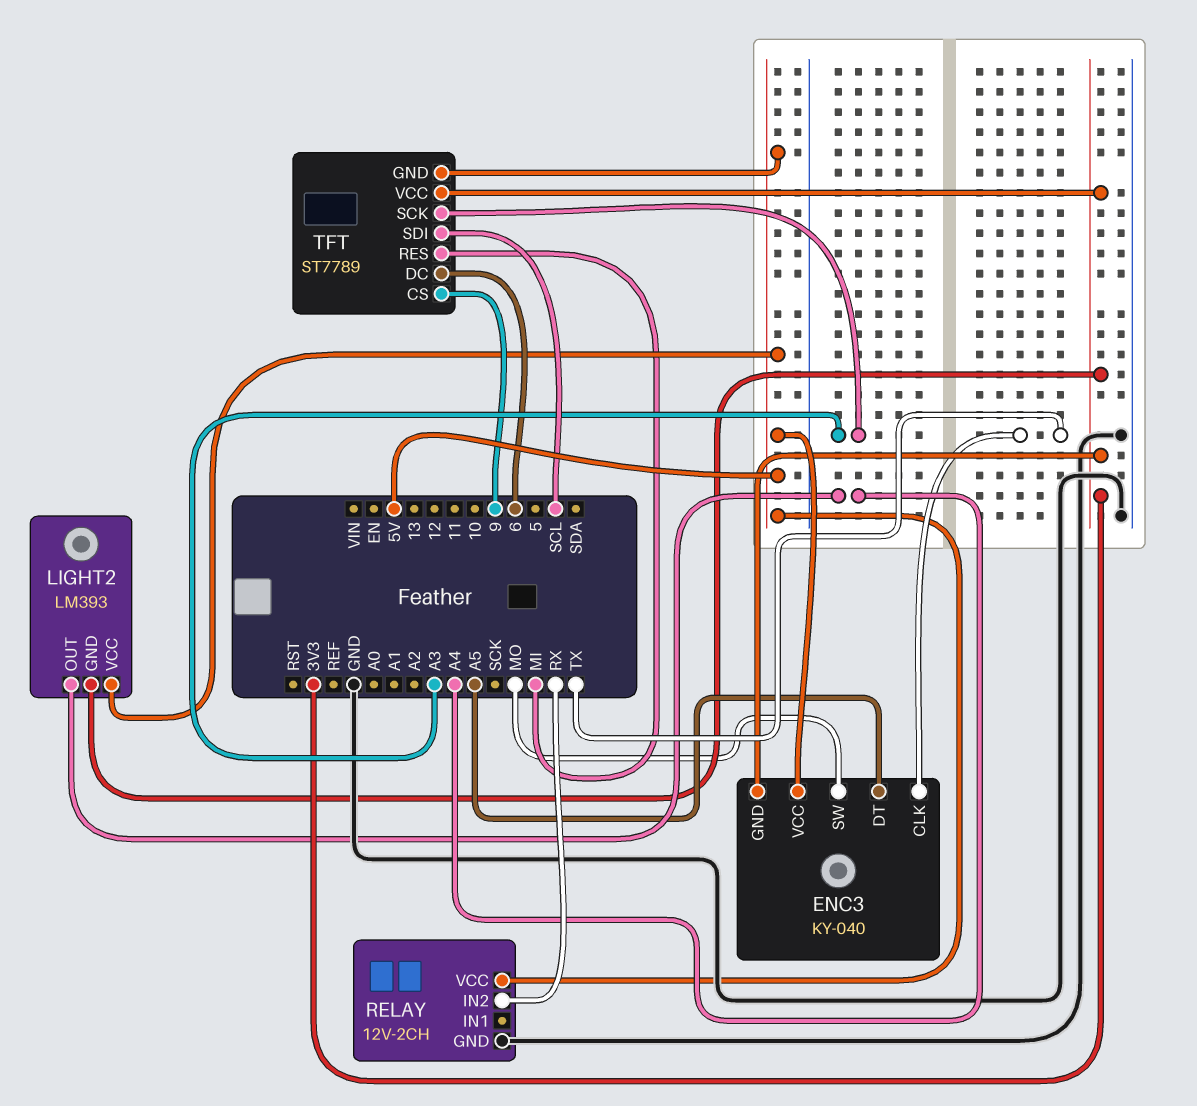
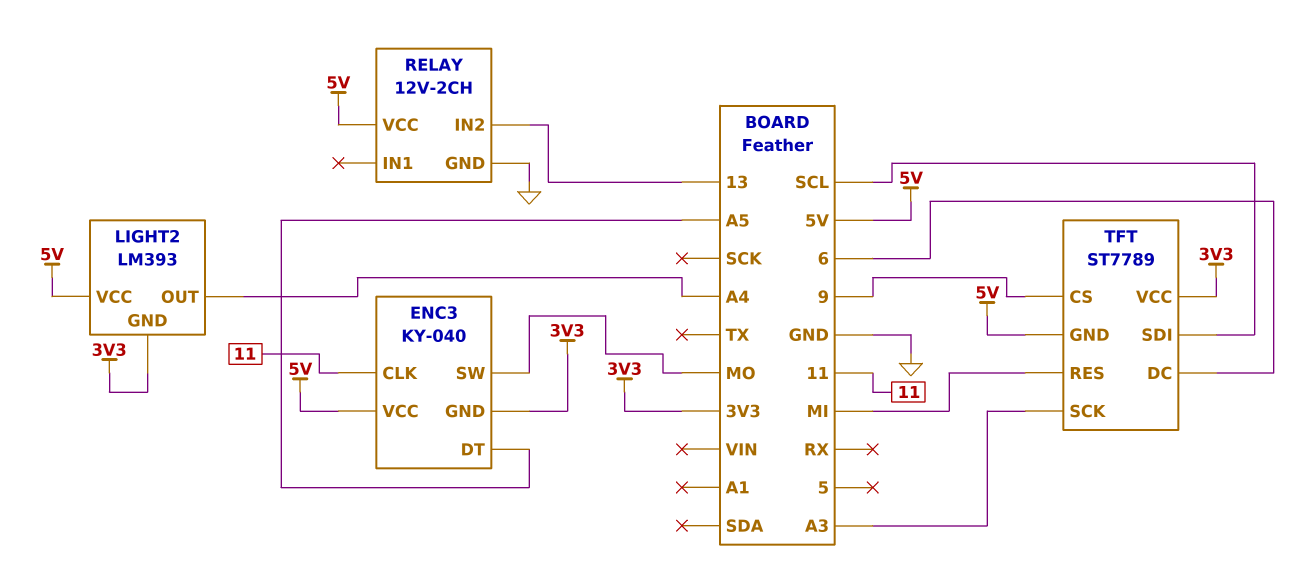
ENC3 pin CLK: TX -> 11
RELAY pin IN2: RX -> 13

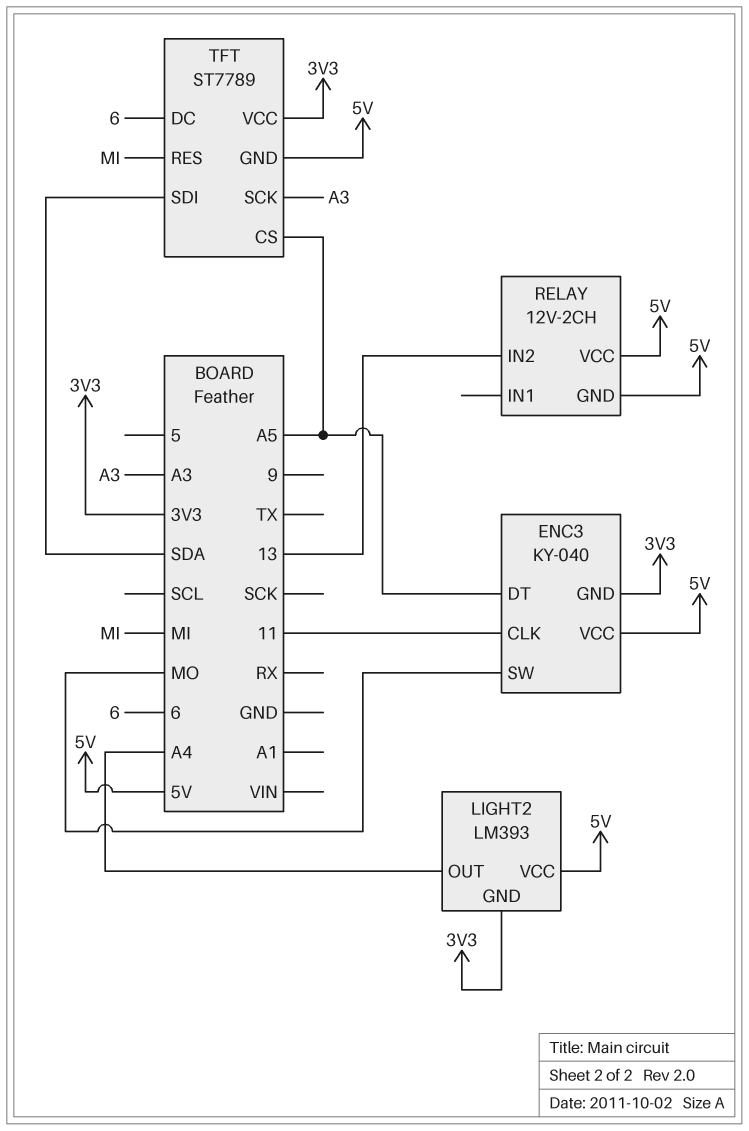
RELAY pin GND: GND -> 5V
TFT pin CS: 9 -> A5
TFT pin SDI: SCL -> SDA

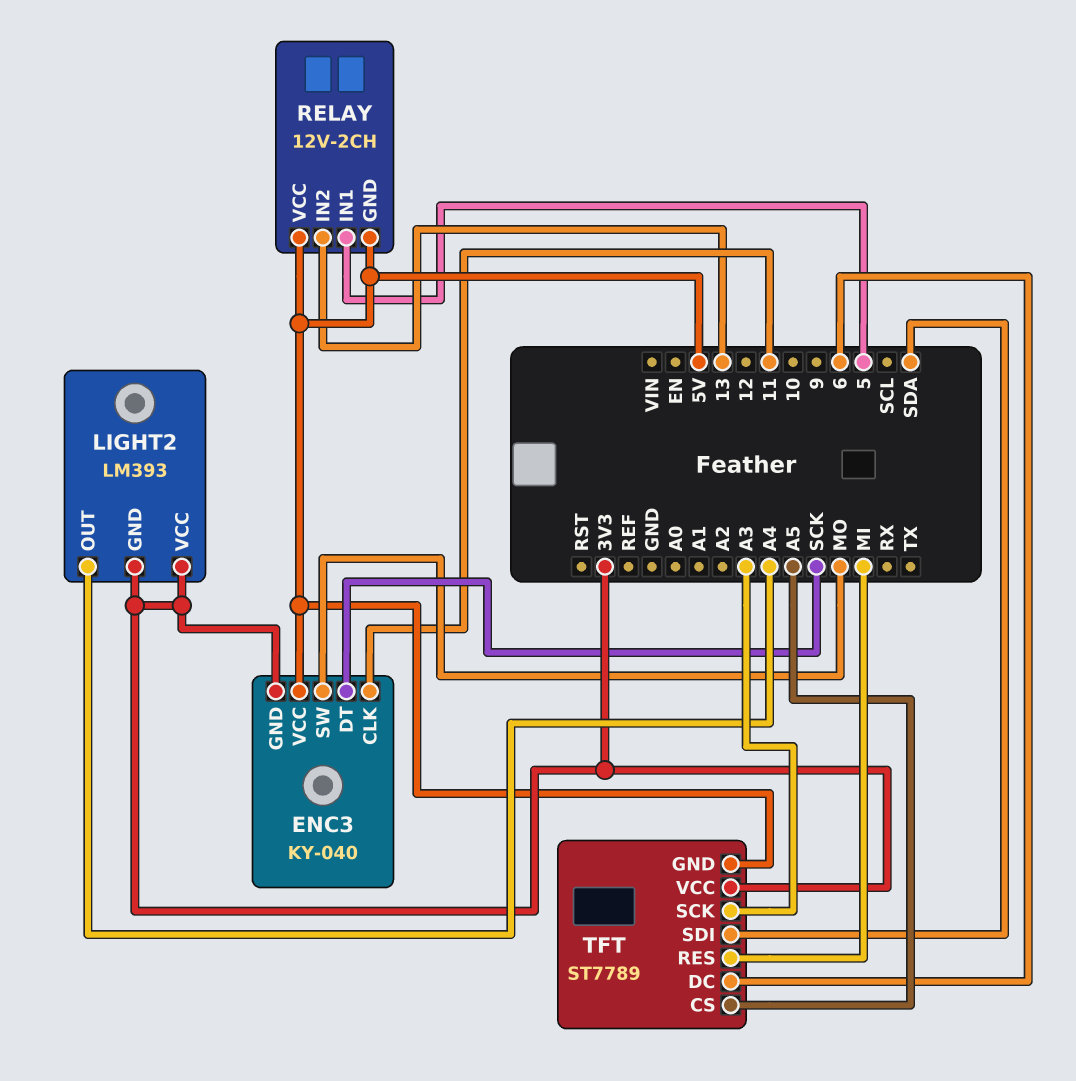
ENC3 pin DT: A5 -> SCK
LIGHT2 pin VCC: 5V -> 3V3
RELAY pin IN1: none -> 5

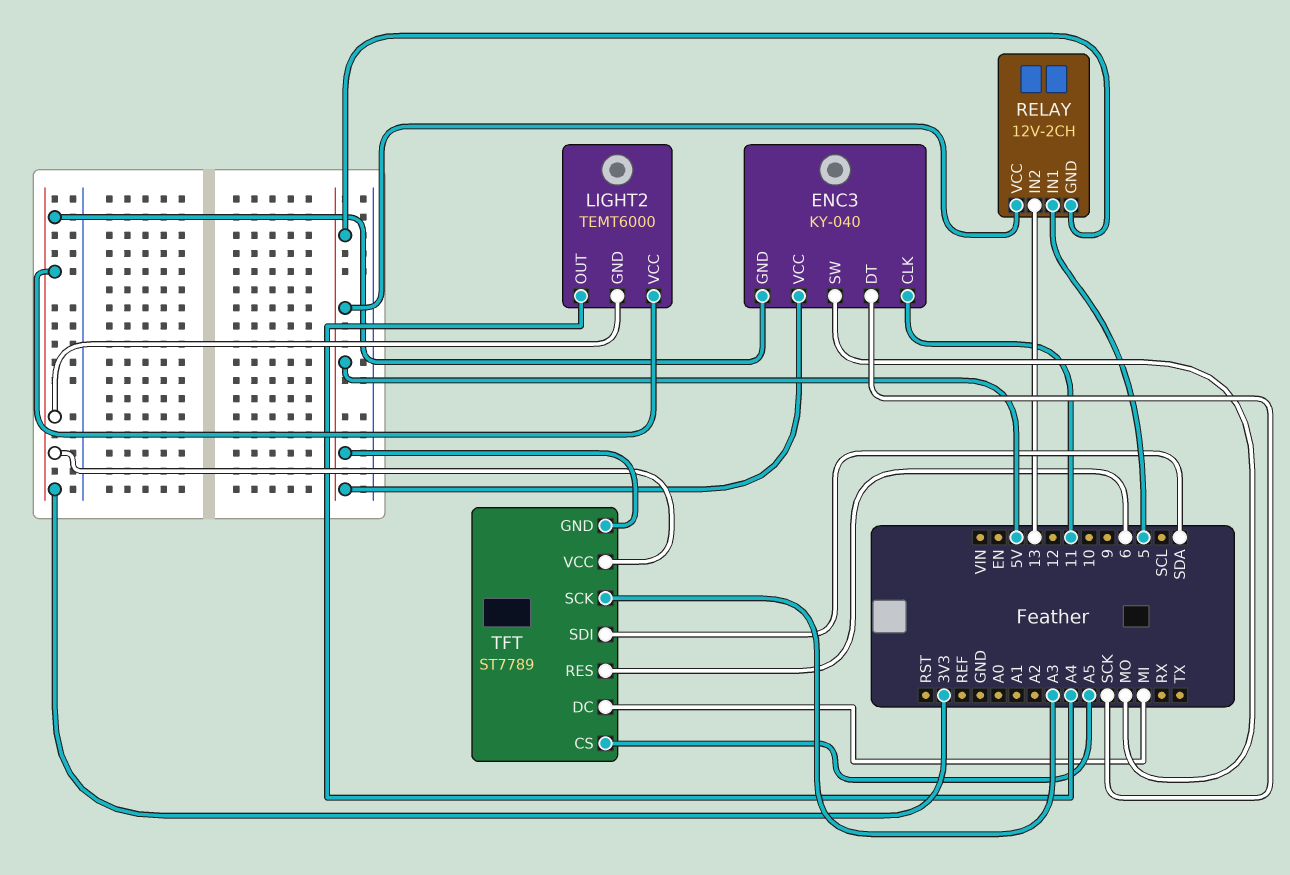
LIGHT2: LM393 -> TEMT6000
TFT pin DC: 6 -> MI
TFT pin RES: MI -> 6

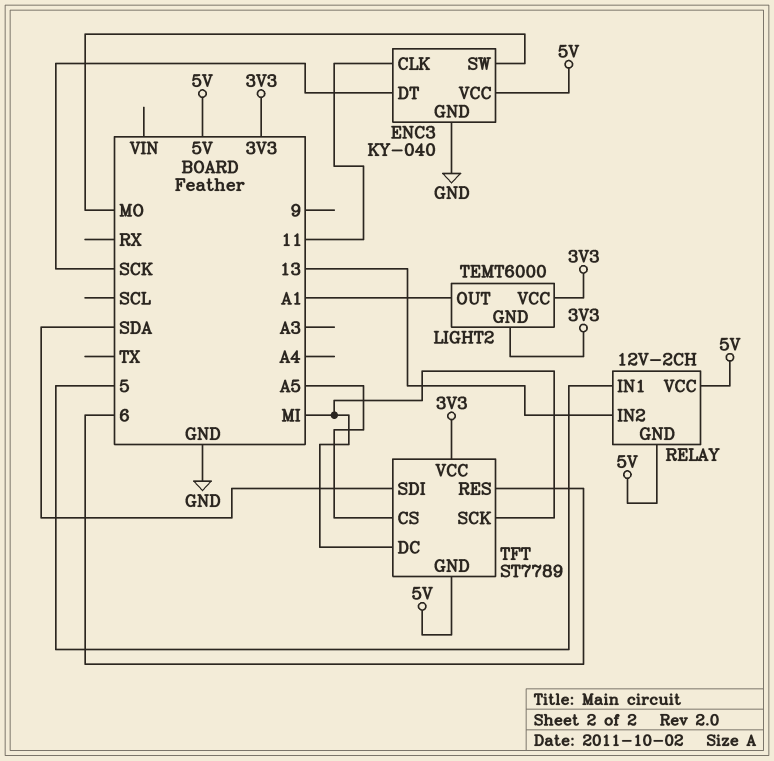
ENC3 pin GND: 3V3 -> GND
LIGHT2 pin OUT: A4 -> A1
TFT pin SCK: A3 -> MI

